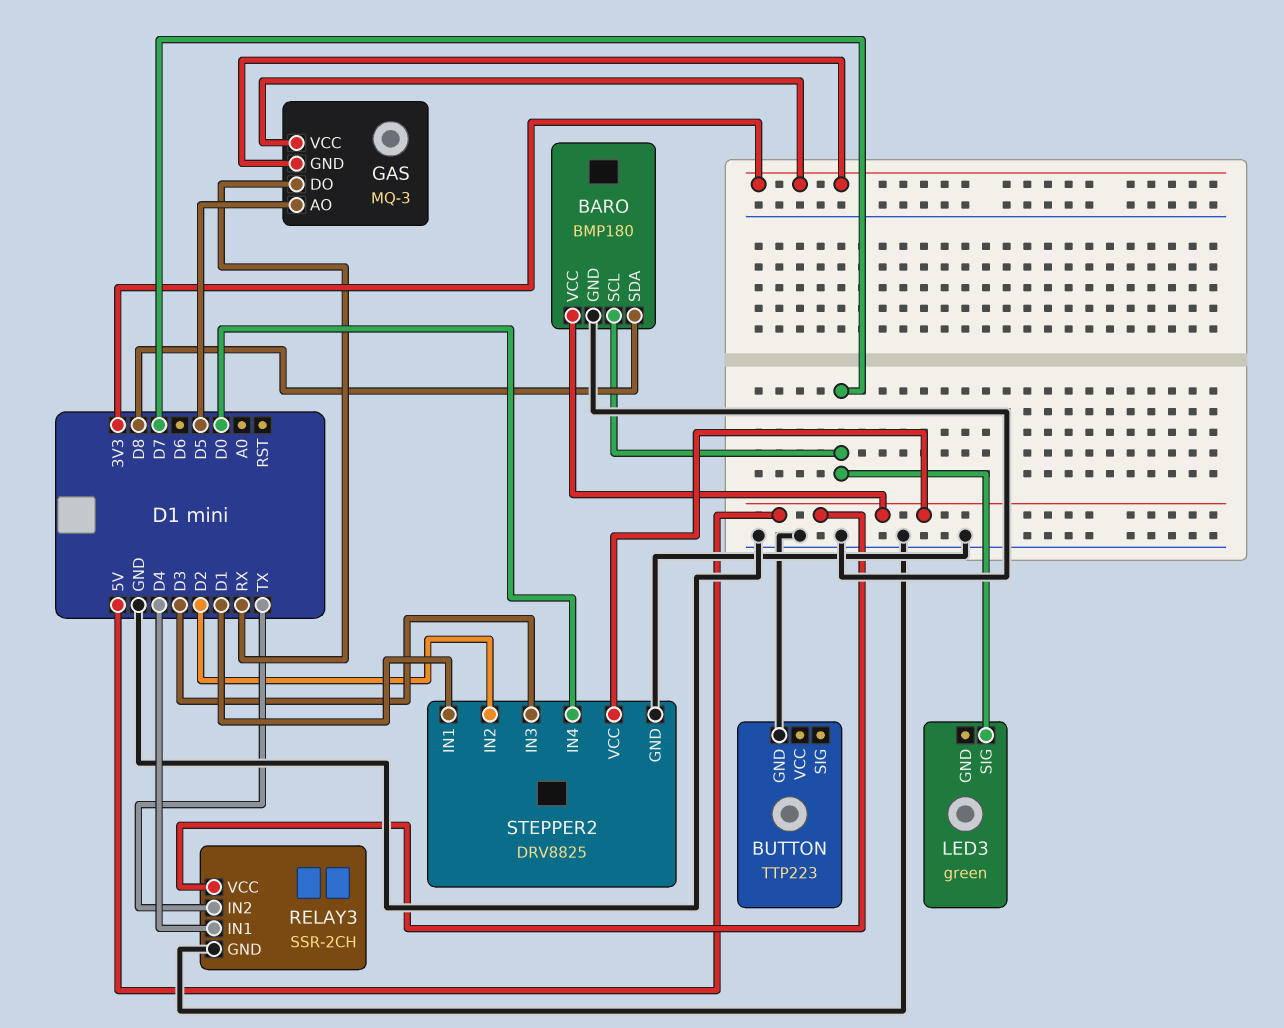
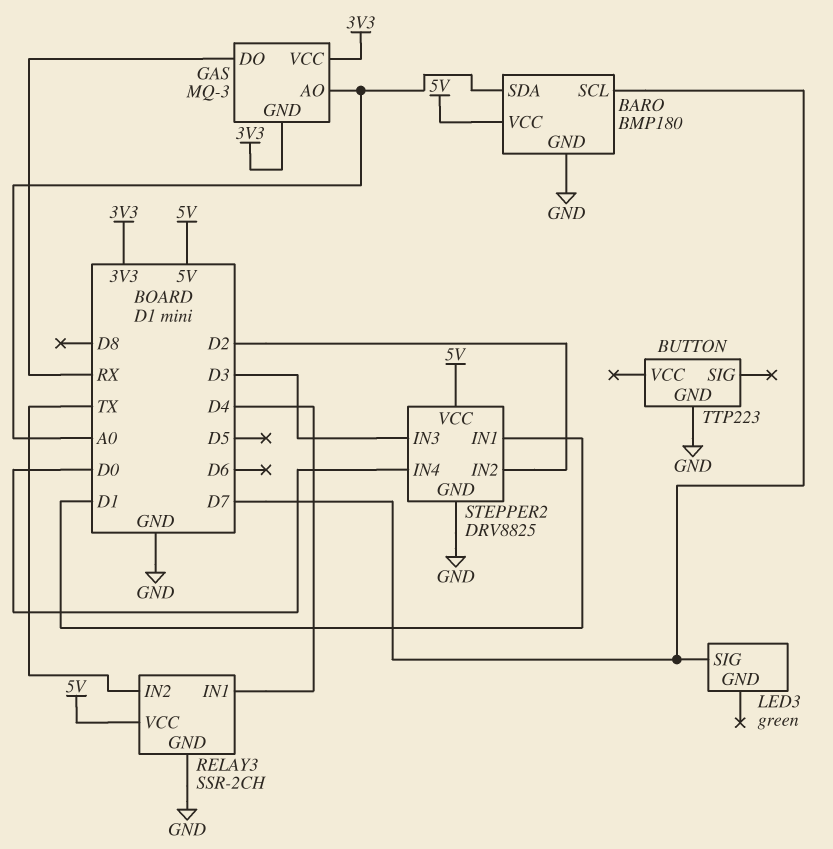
BARO pin SDA: D8 -> A0
GAS pin AO: D5 -> A0

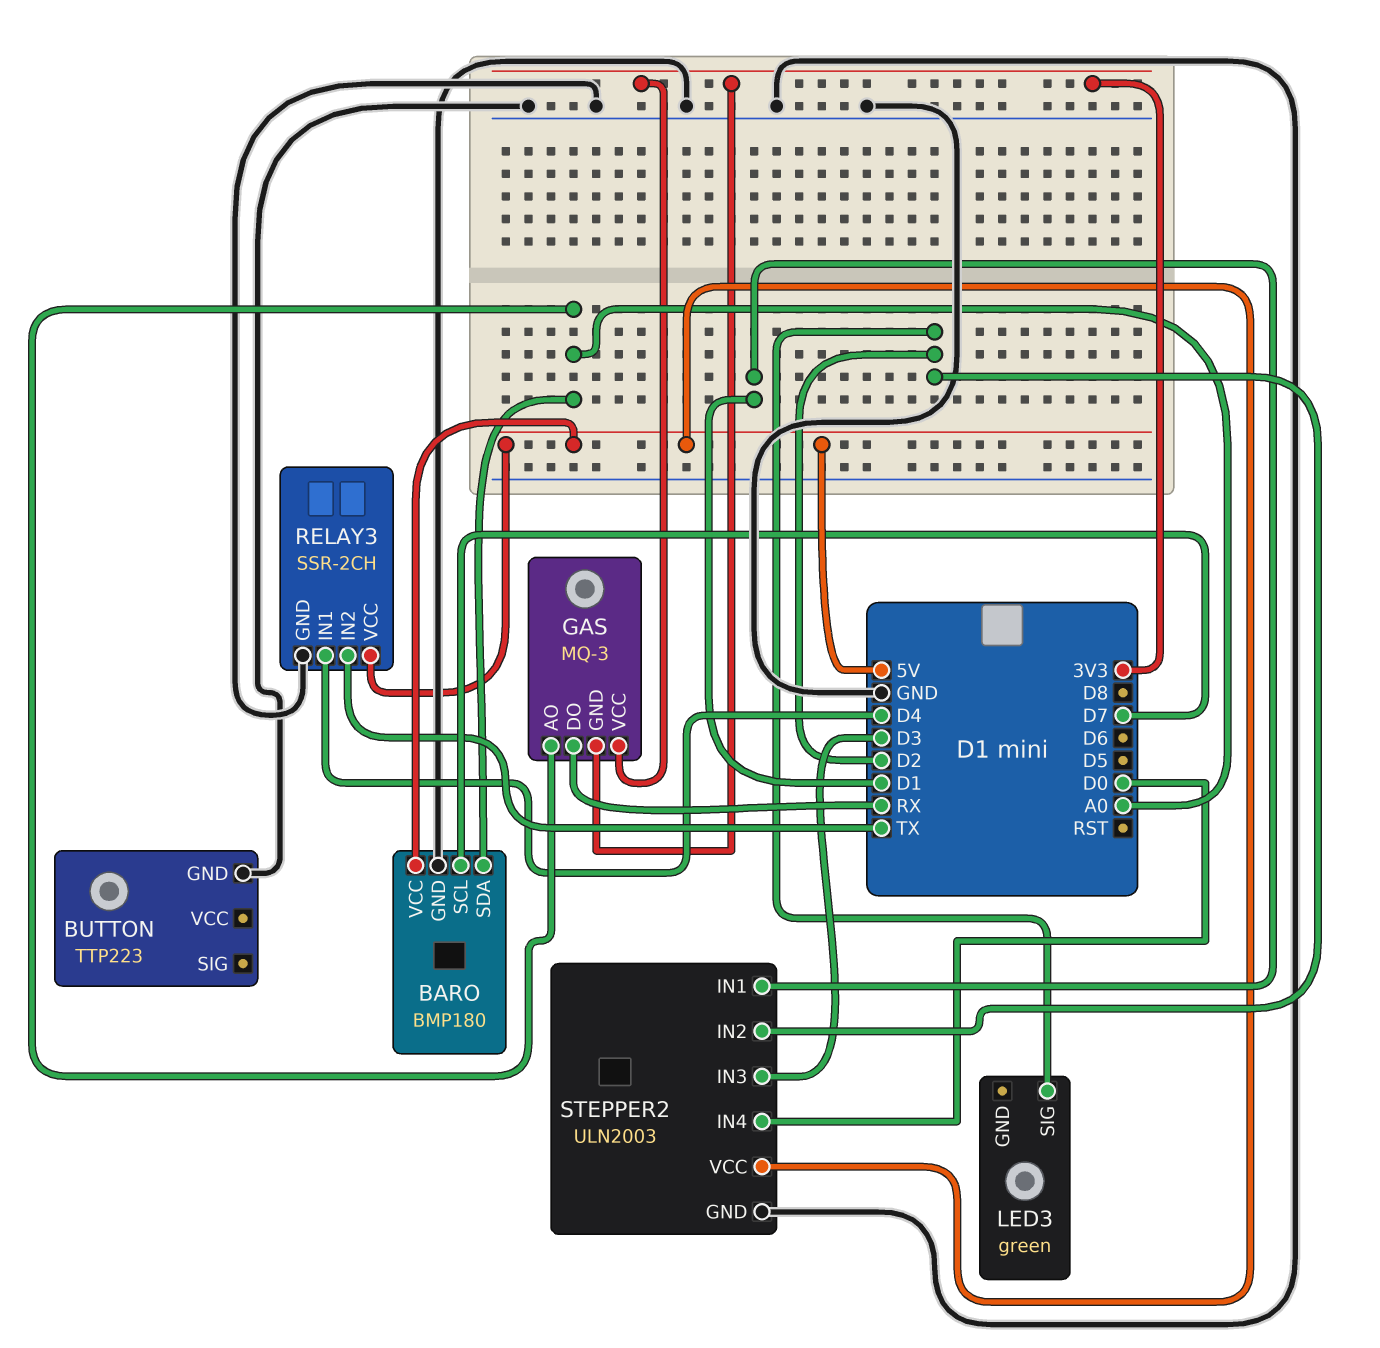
LED3 pin SIG: D7 -> D2
STEPPER2: DRV8825 -> ULN2003

